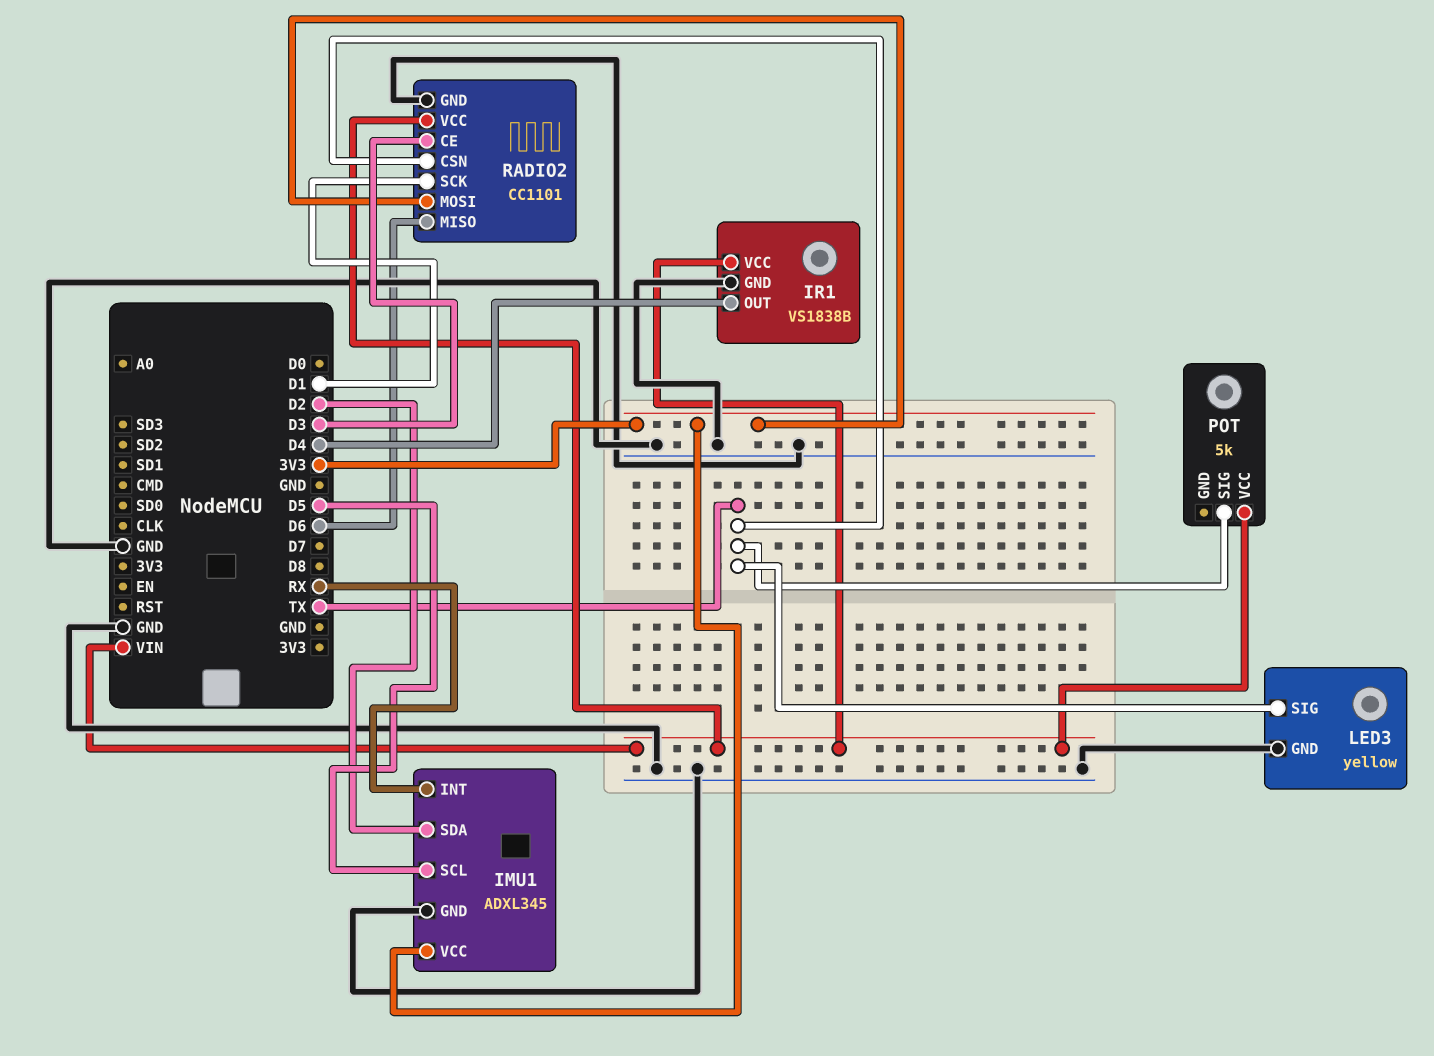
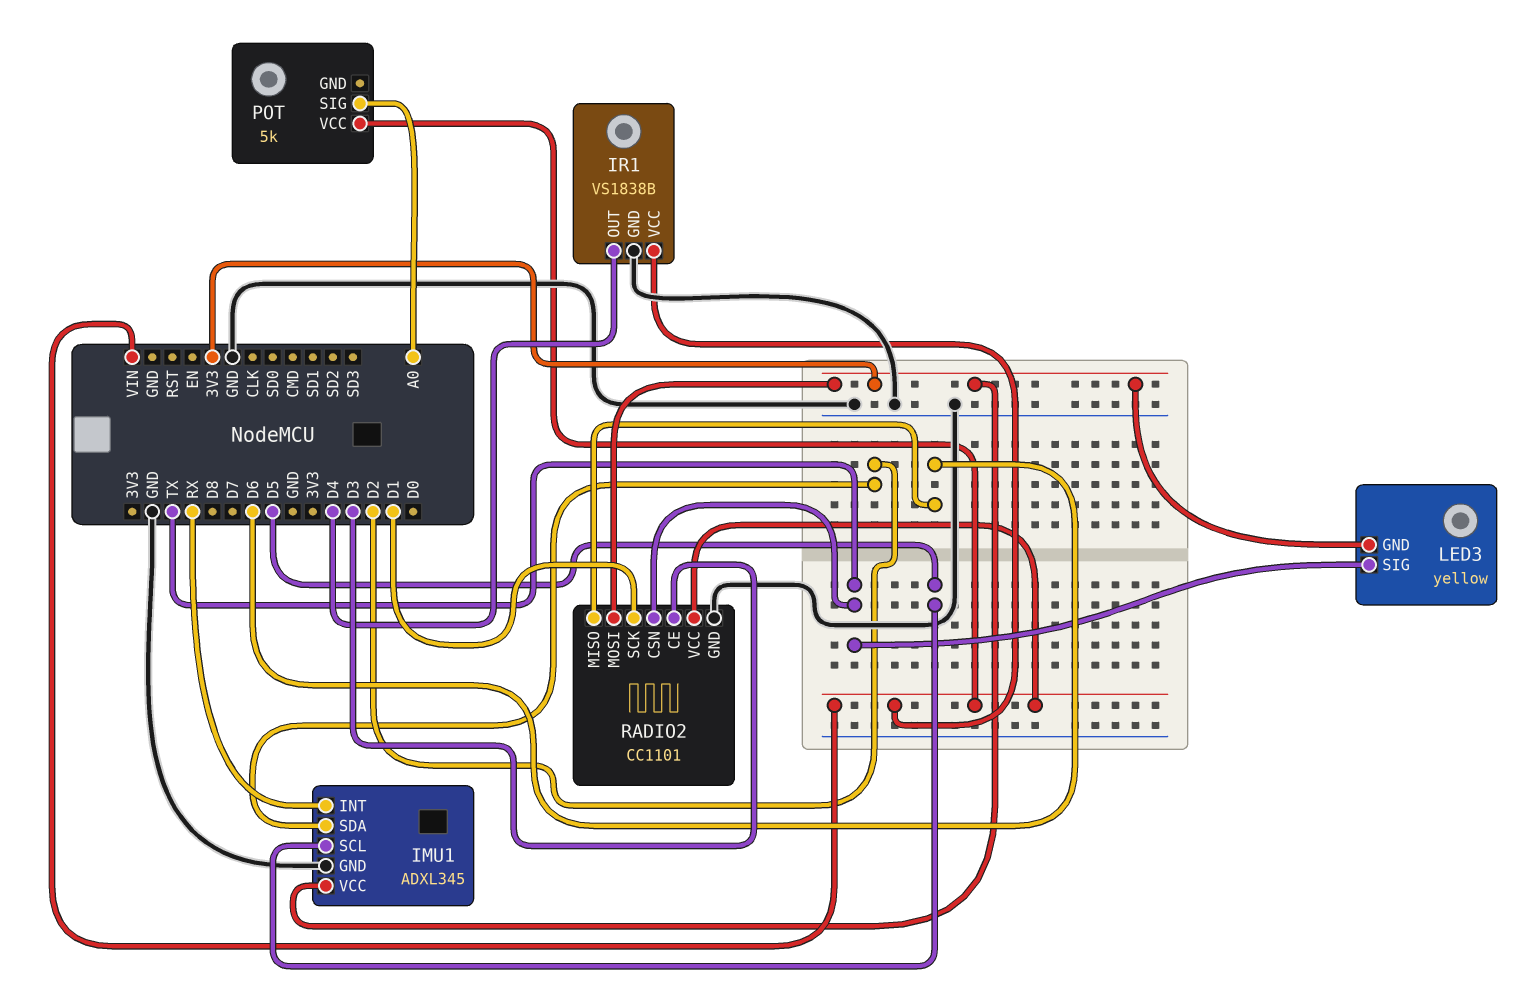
LED3 pin GND: GND -> 3V3
POT pin SIG: TX -> A0

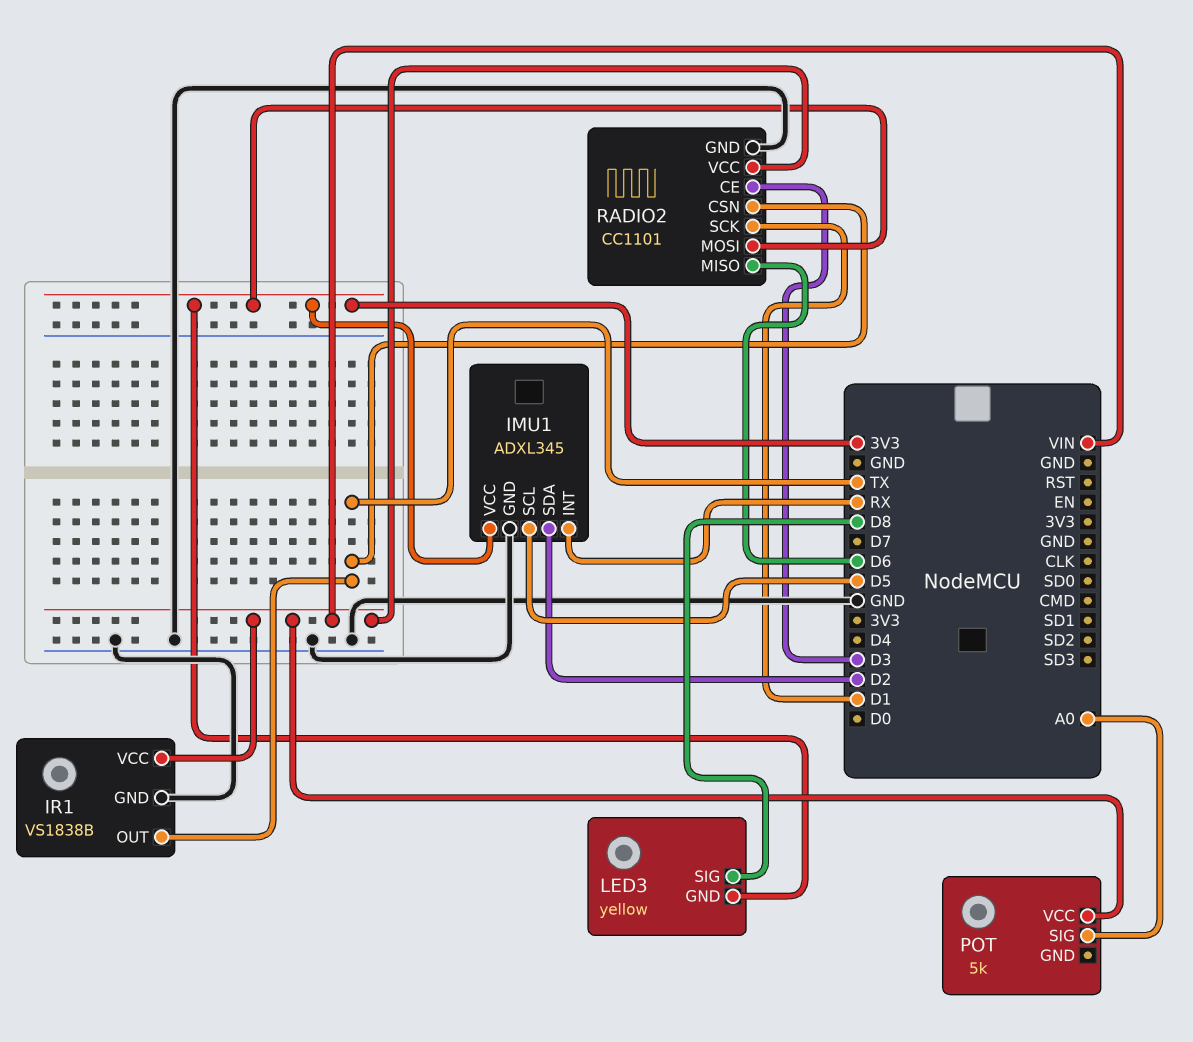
IR1 pin OUT: D4 -> TX
LED3 pin SIG: TX -> D8

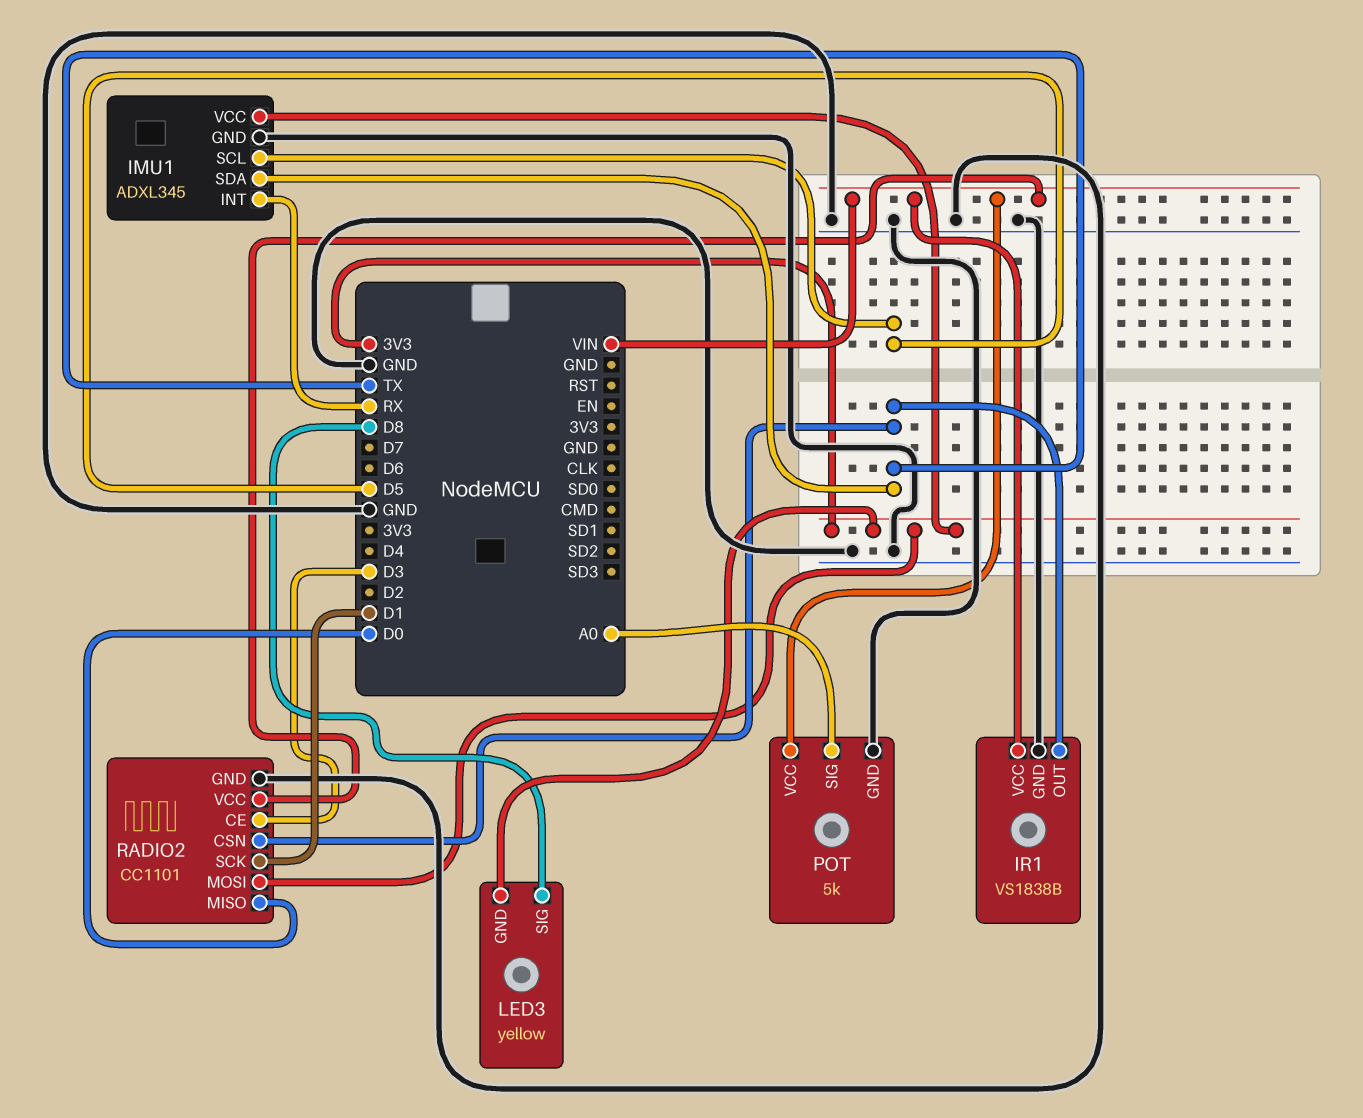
IMU1 pin SDA: D2 -> TX
POT pin GND: none -> GND
RADIO2 pin MISO: D6 -> D0

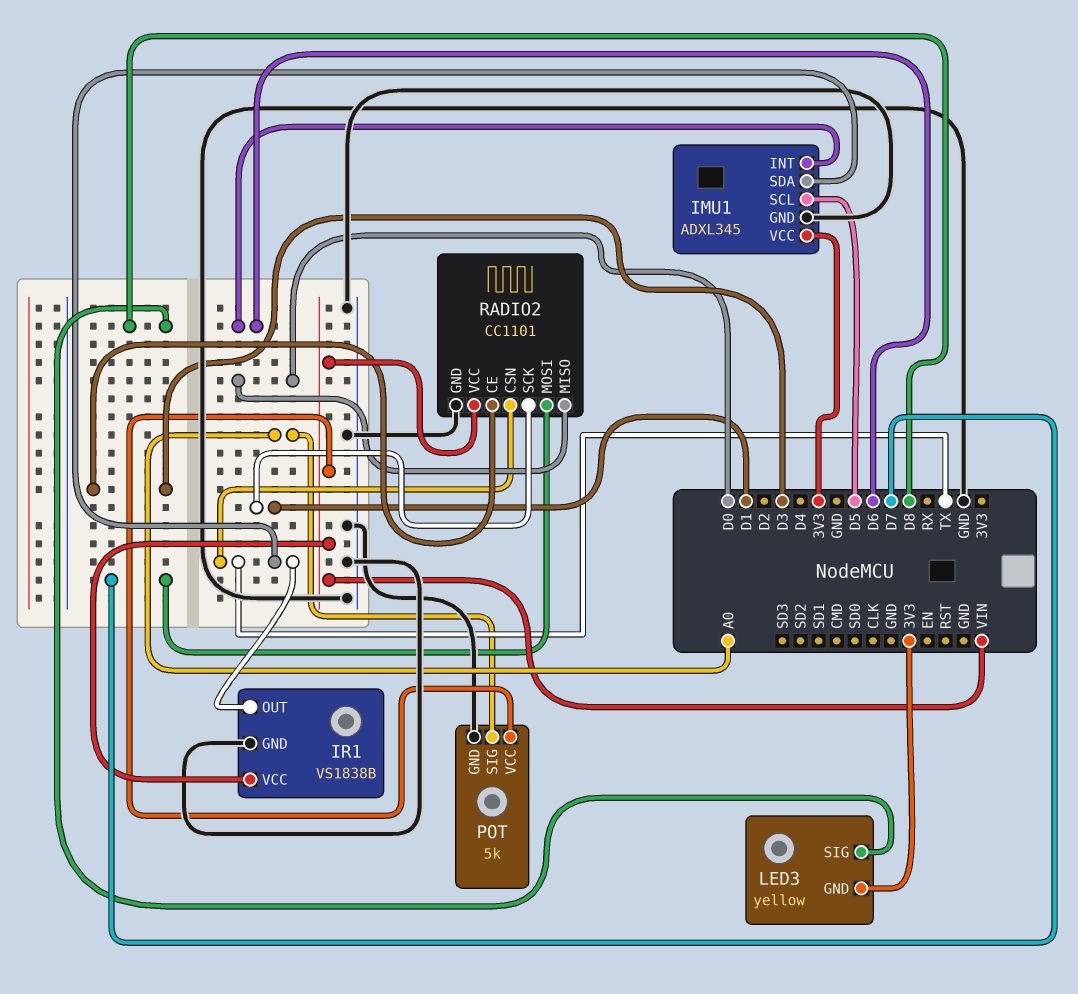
IMU1 pin INT: RX -> D6
RADIO2 pin MOSI: 3V3 -> D7

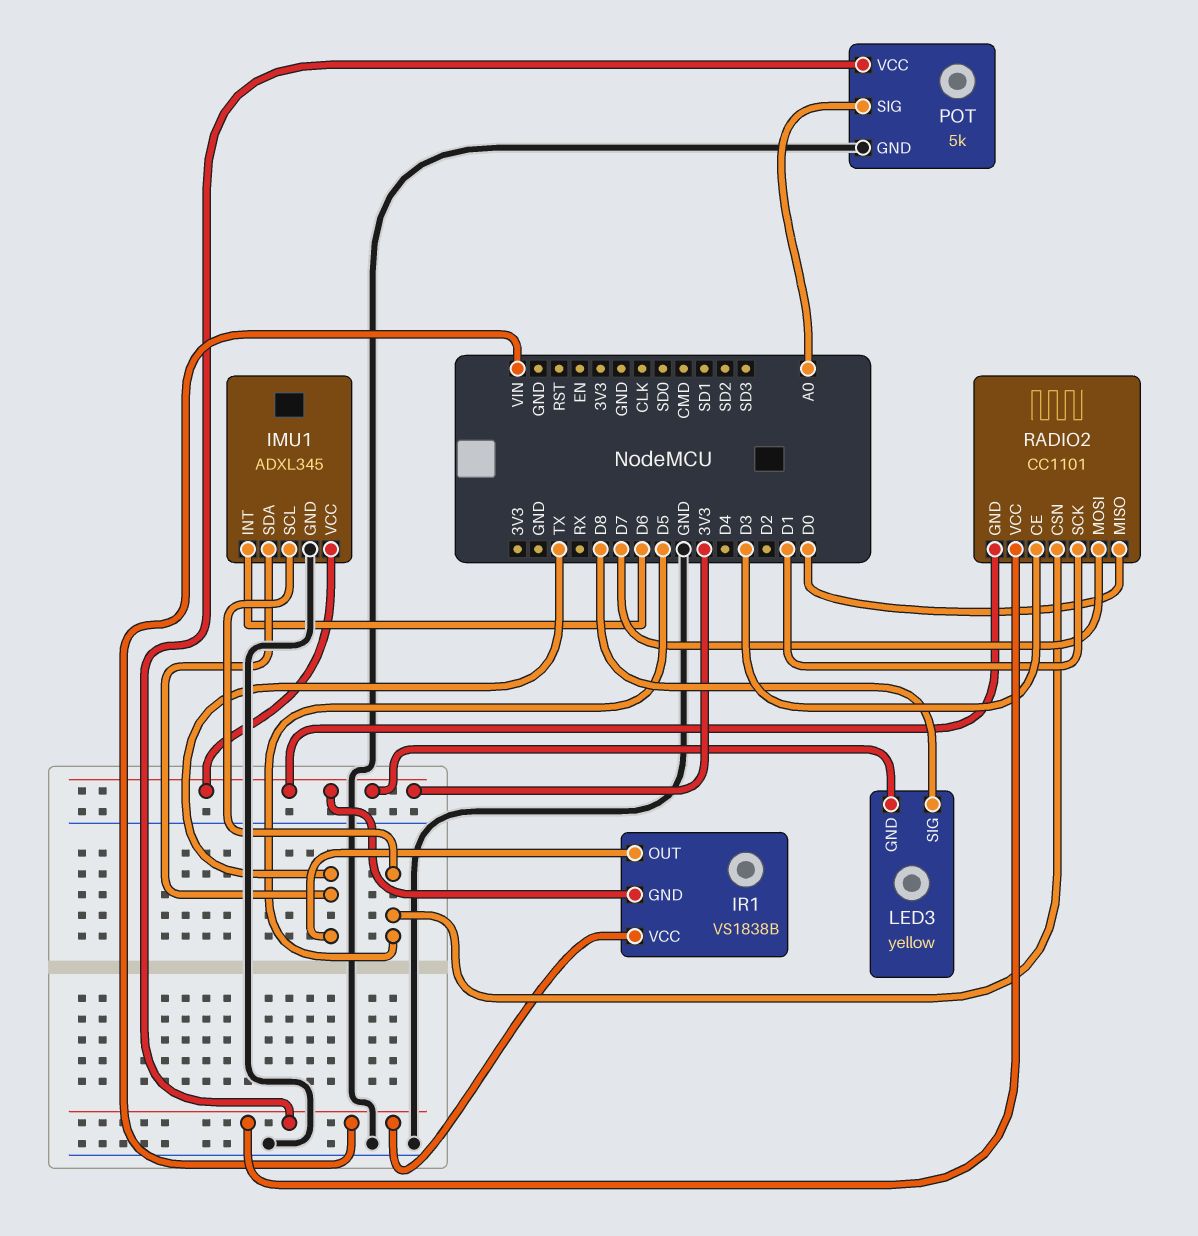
IR1 pin GND: GND -> 3V3
RADIO2 pin CSN: TX -> D5
RADIO2 pin GND: GND -> 3V3

